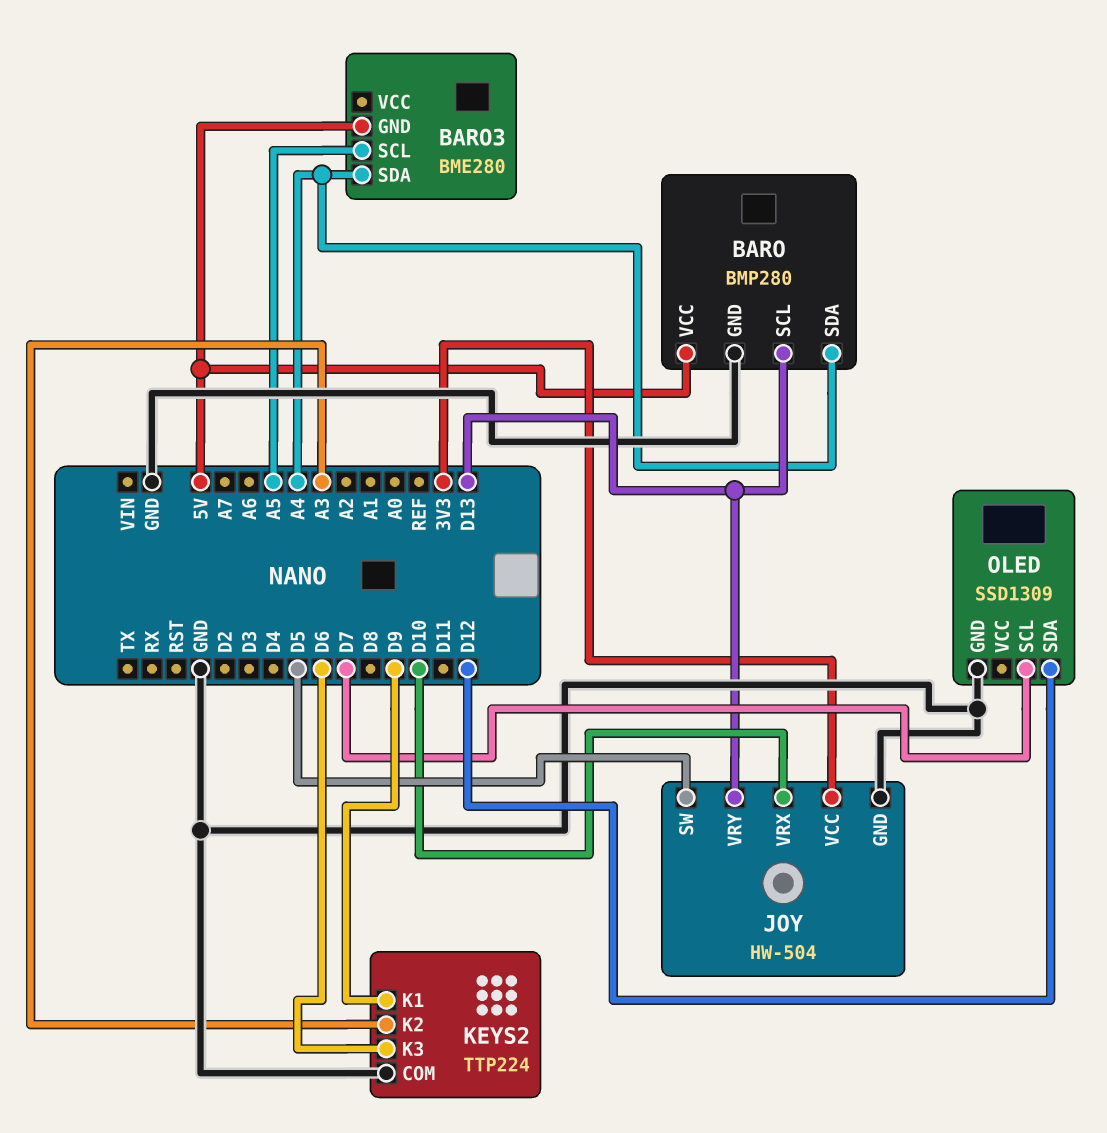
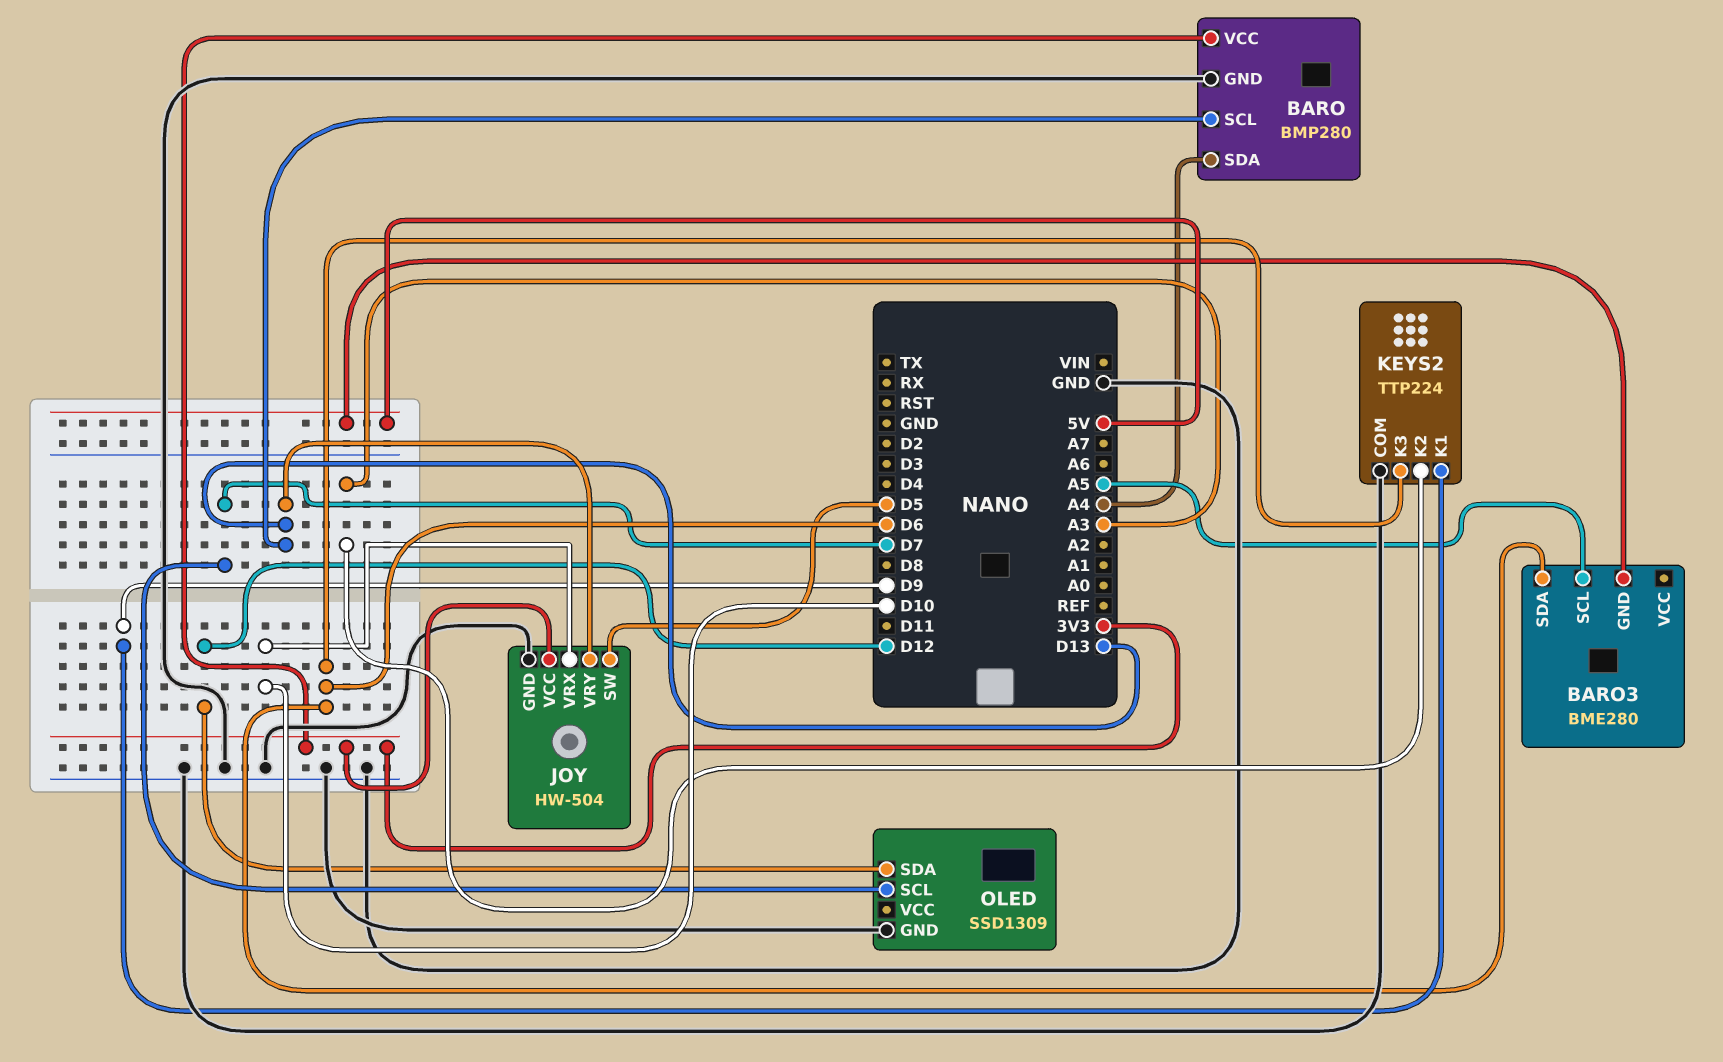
BARO pin VCC: 5V -> 3V3
BARO3 pin SDA: A4 -> D6

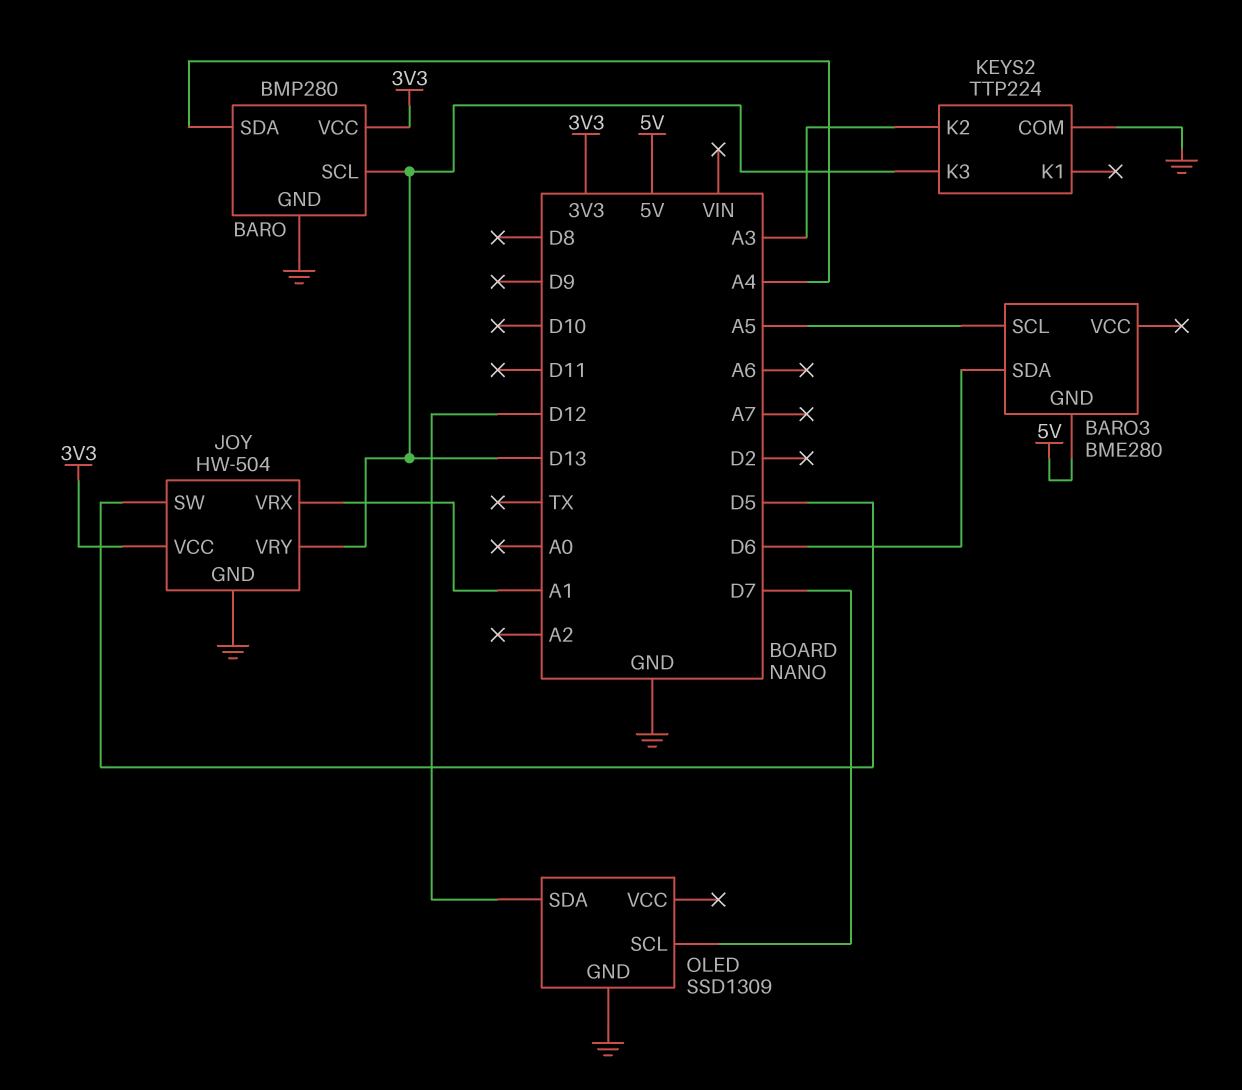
JOY pin VRX: D10 -> A1
KEYS2 pin K1: D9 -> none
KEYS2 pin K3: D6 -> D13

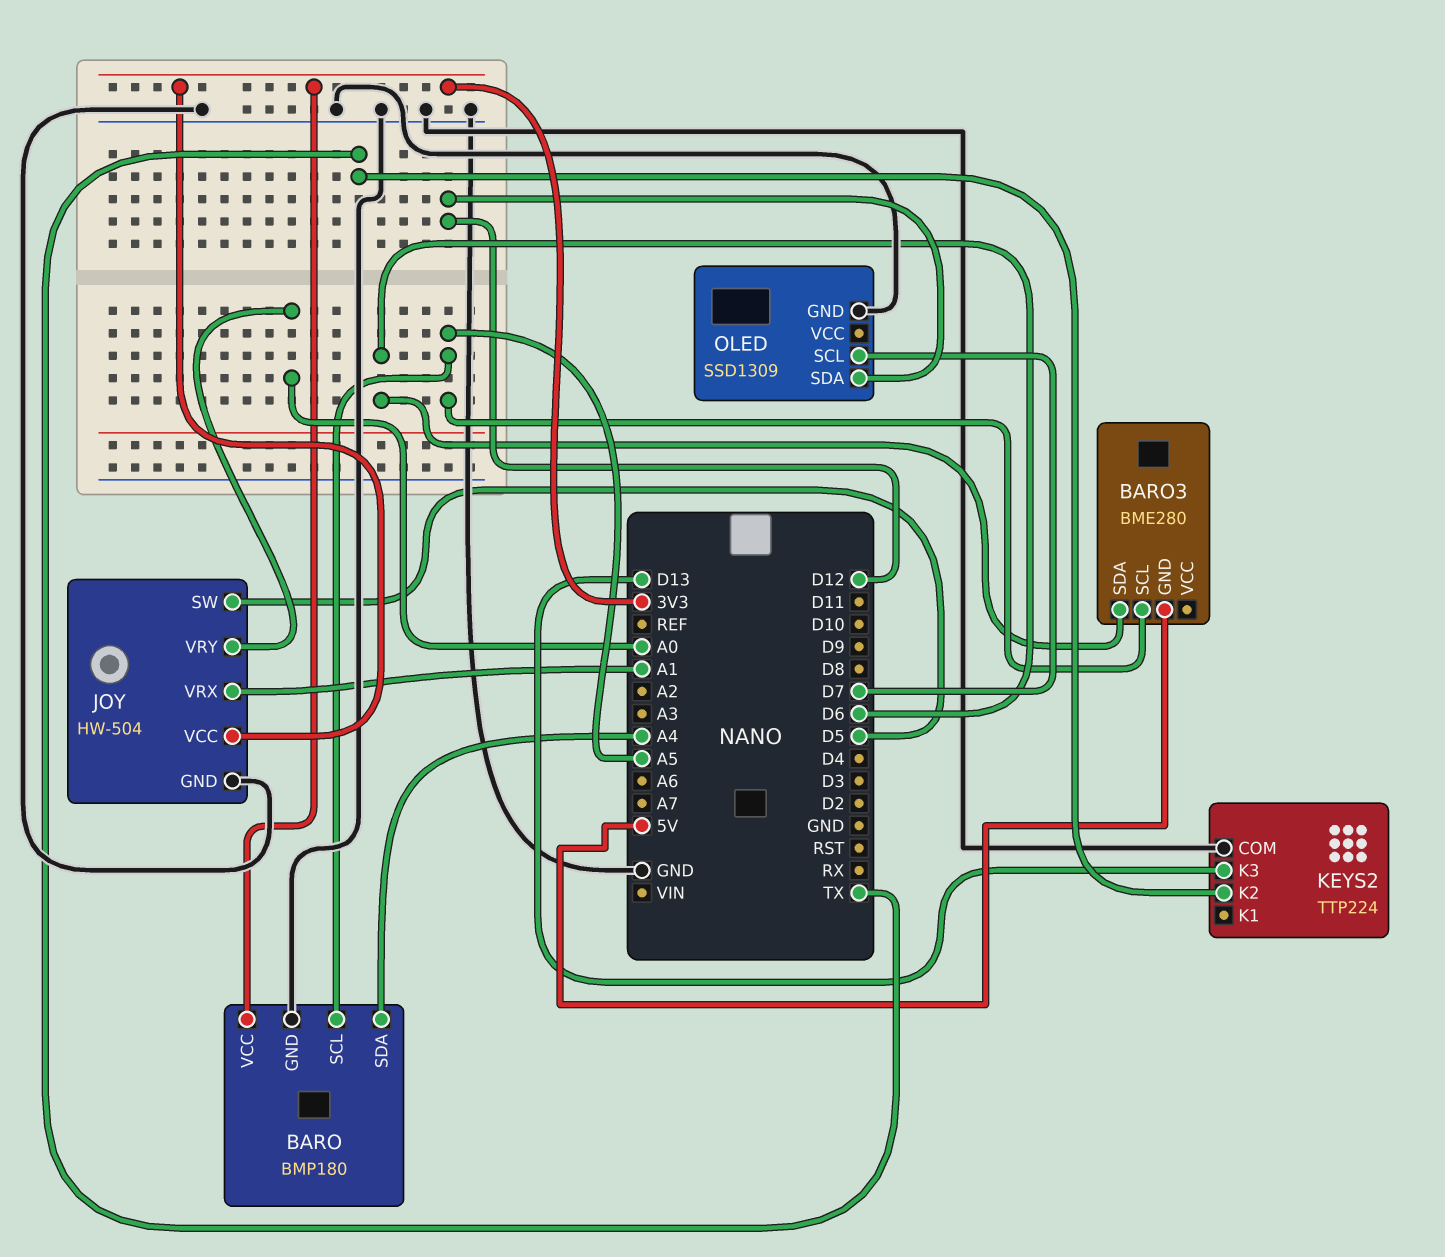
BARO: BMP280 -> BMP180
BARO pin SCL: D13 -> A5
JOY pin VRY: D13 -> A0
KEYS2 pin K2: A3 -> TX

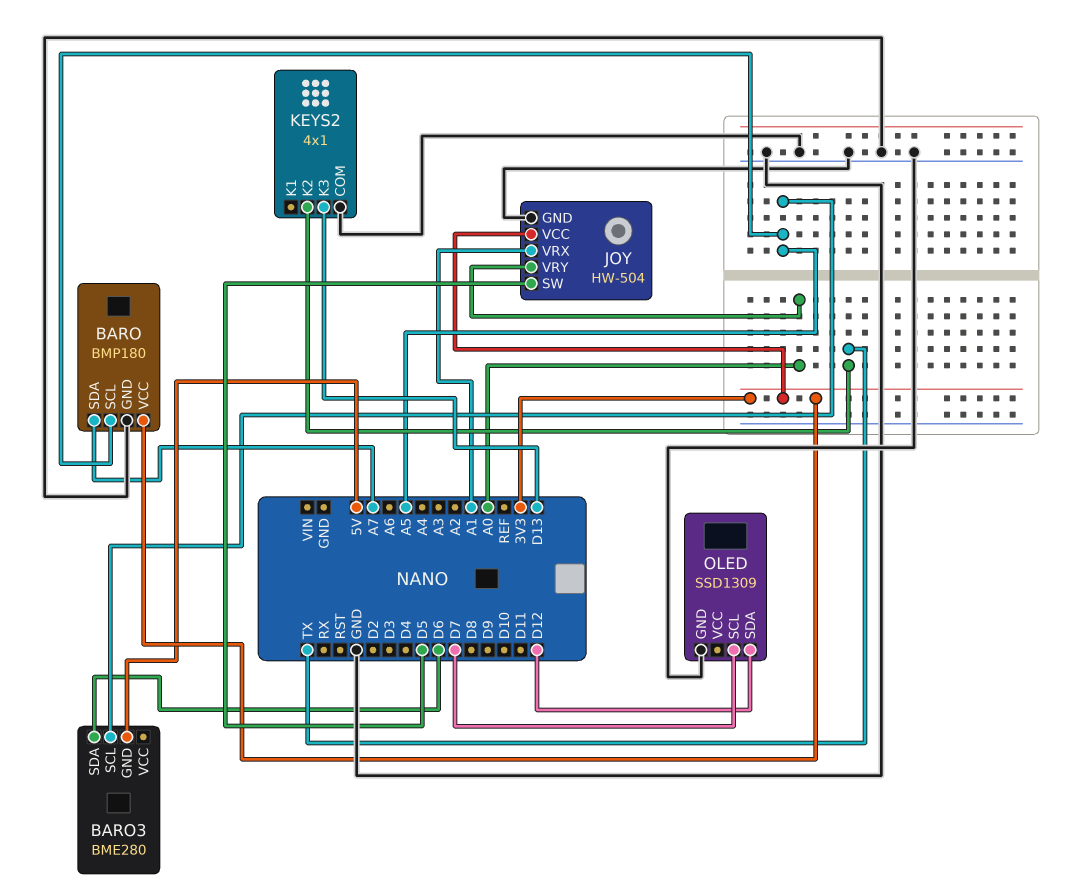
BARO pin SDA: A4 -> A7
KEYS2: TTP224 -> 4x1

